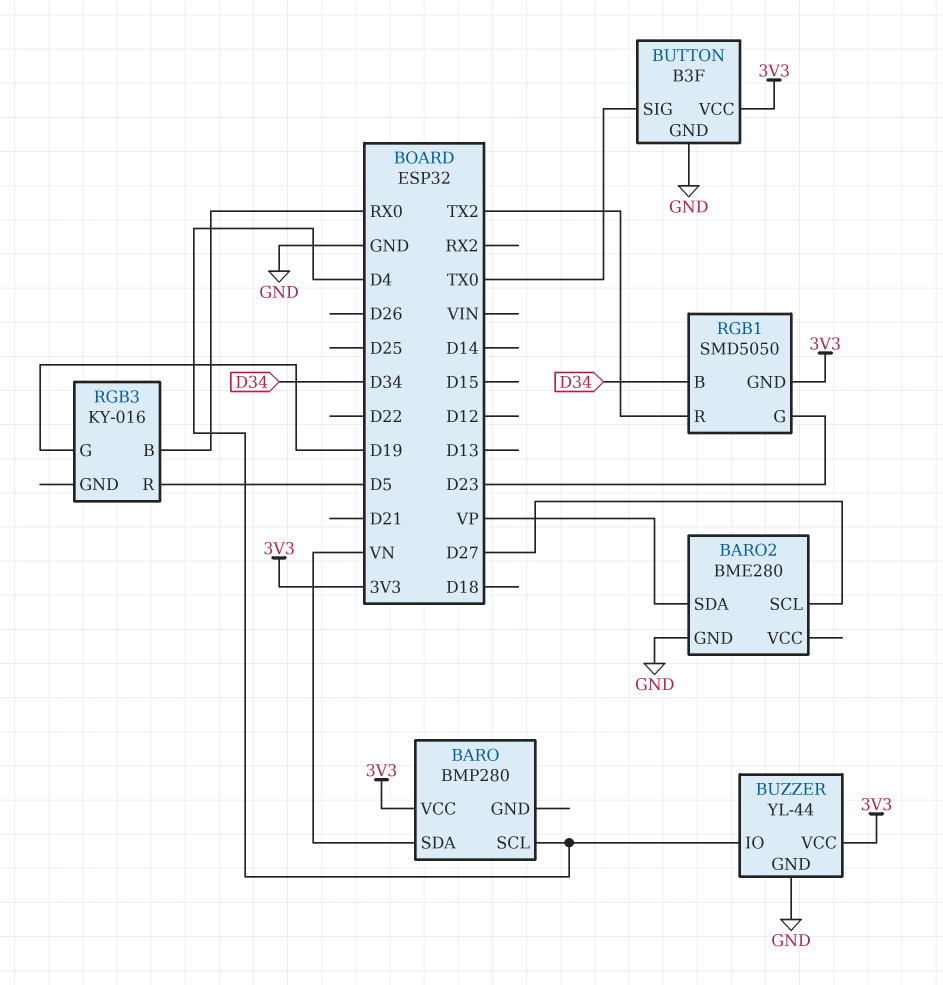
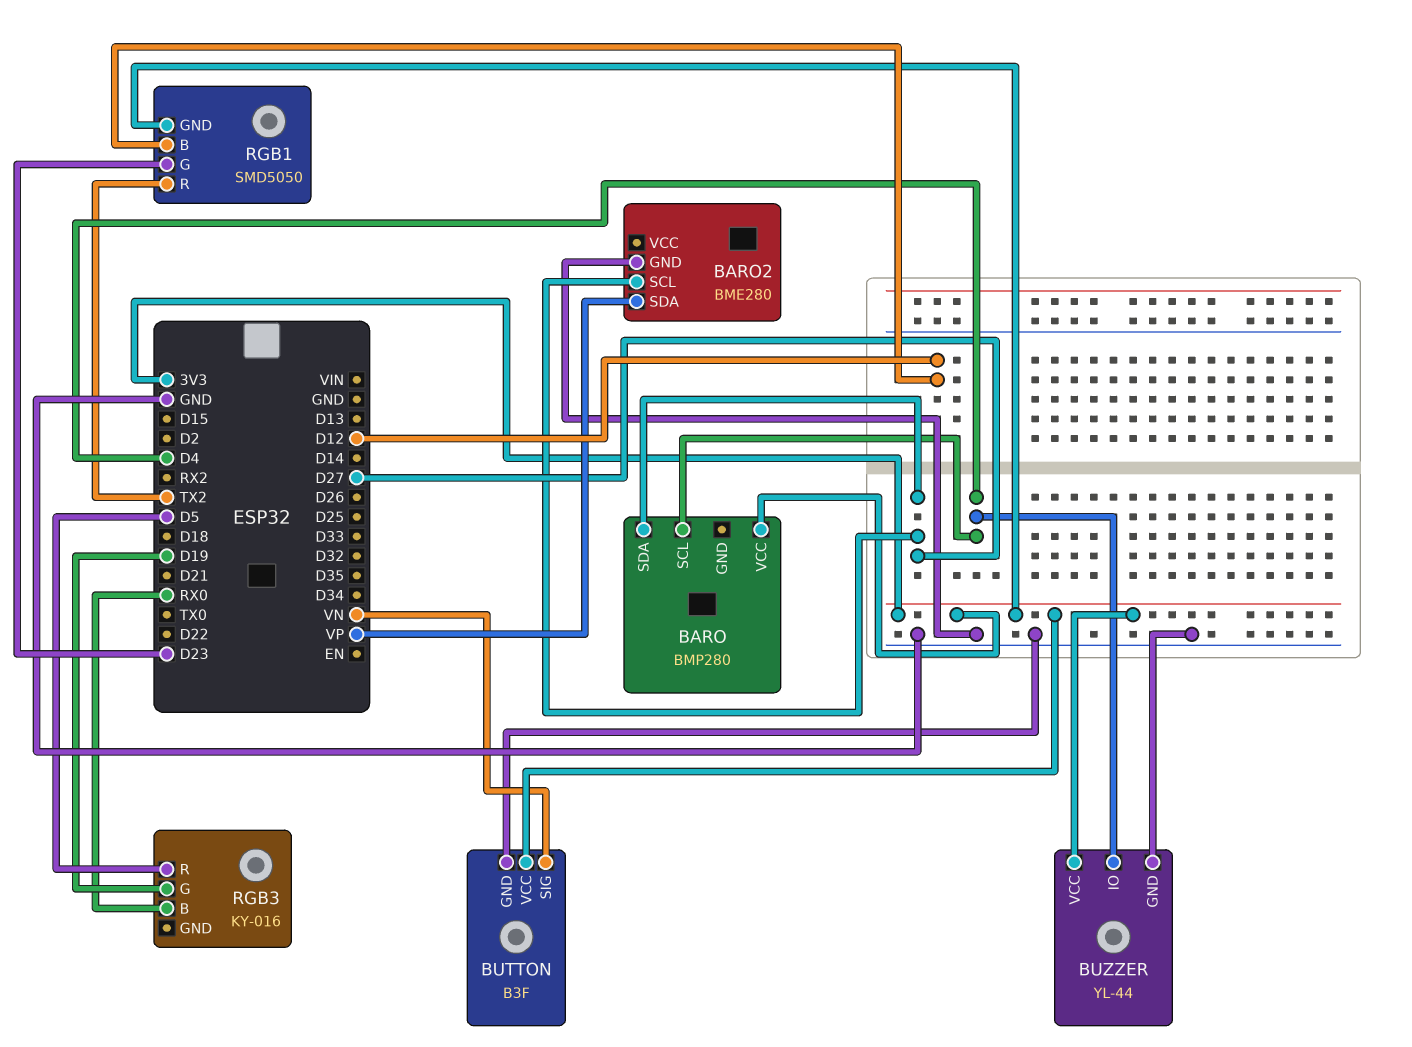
BARO pin SDA: VN -> D27
BUTTON pin SIG: TX0 -> VN
RGB1 pin B: D34 -> D12

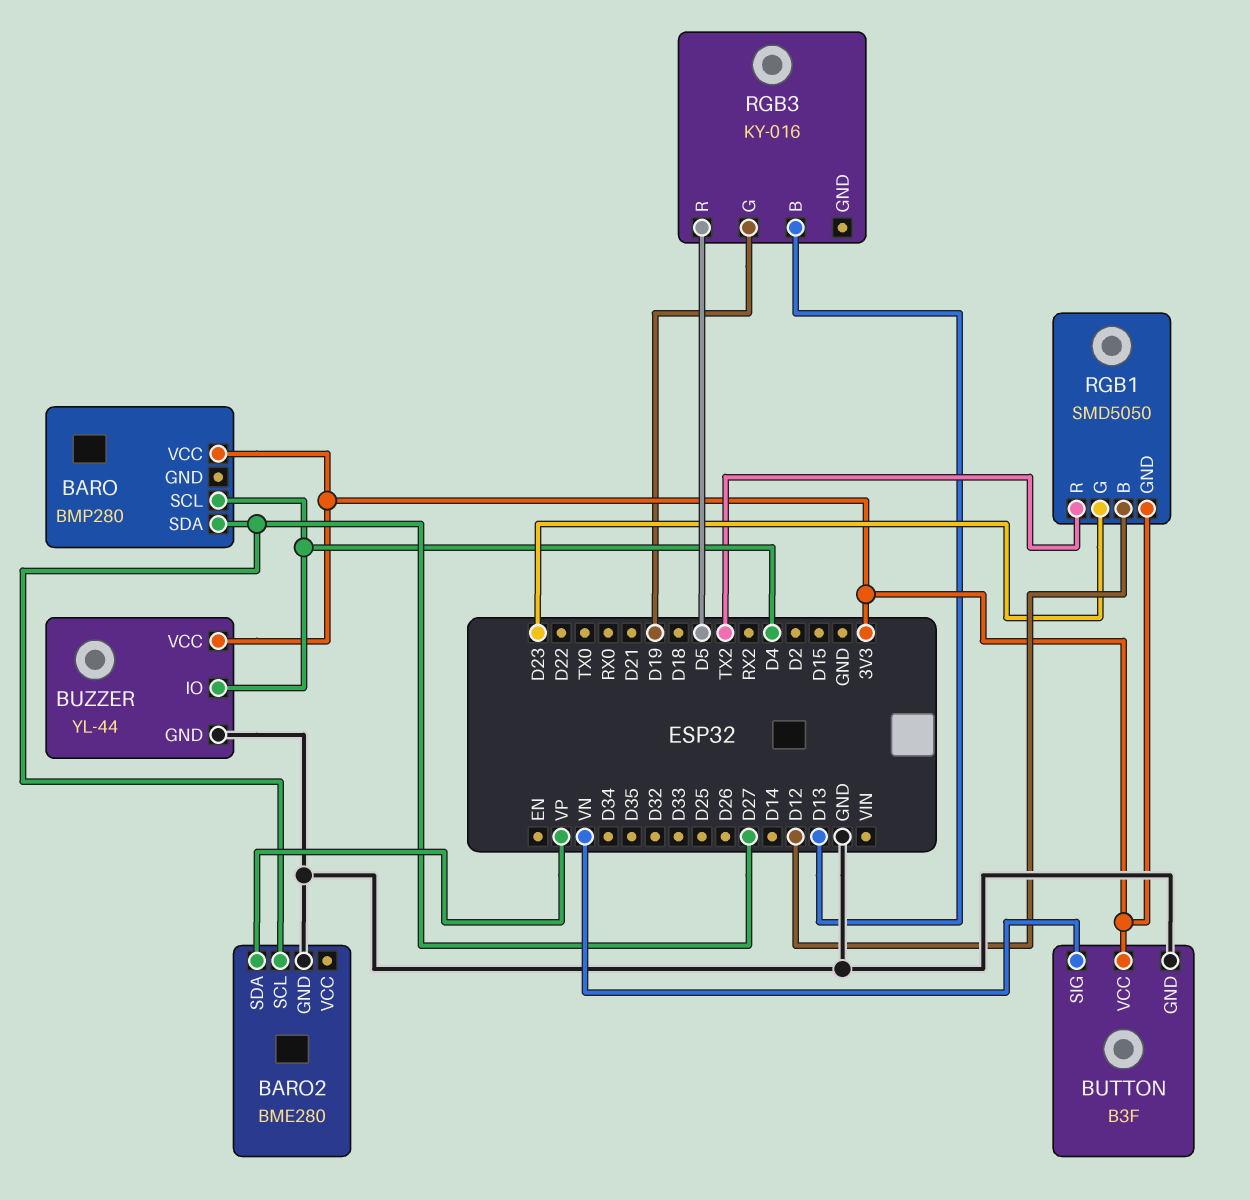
RGB3 pin B: RX0 -> D13

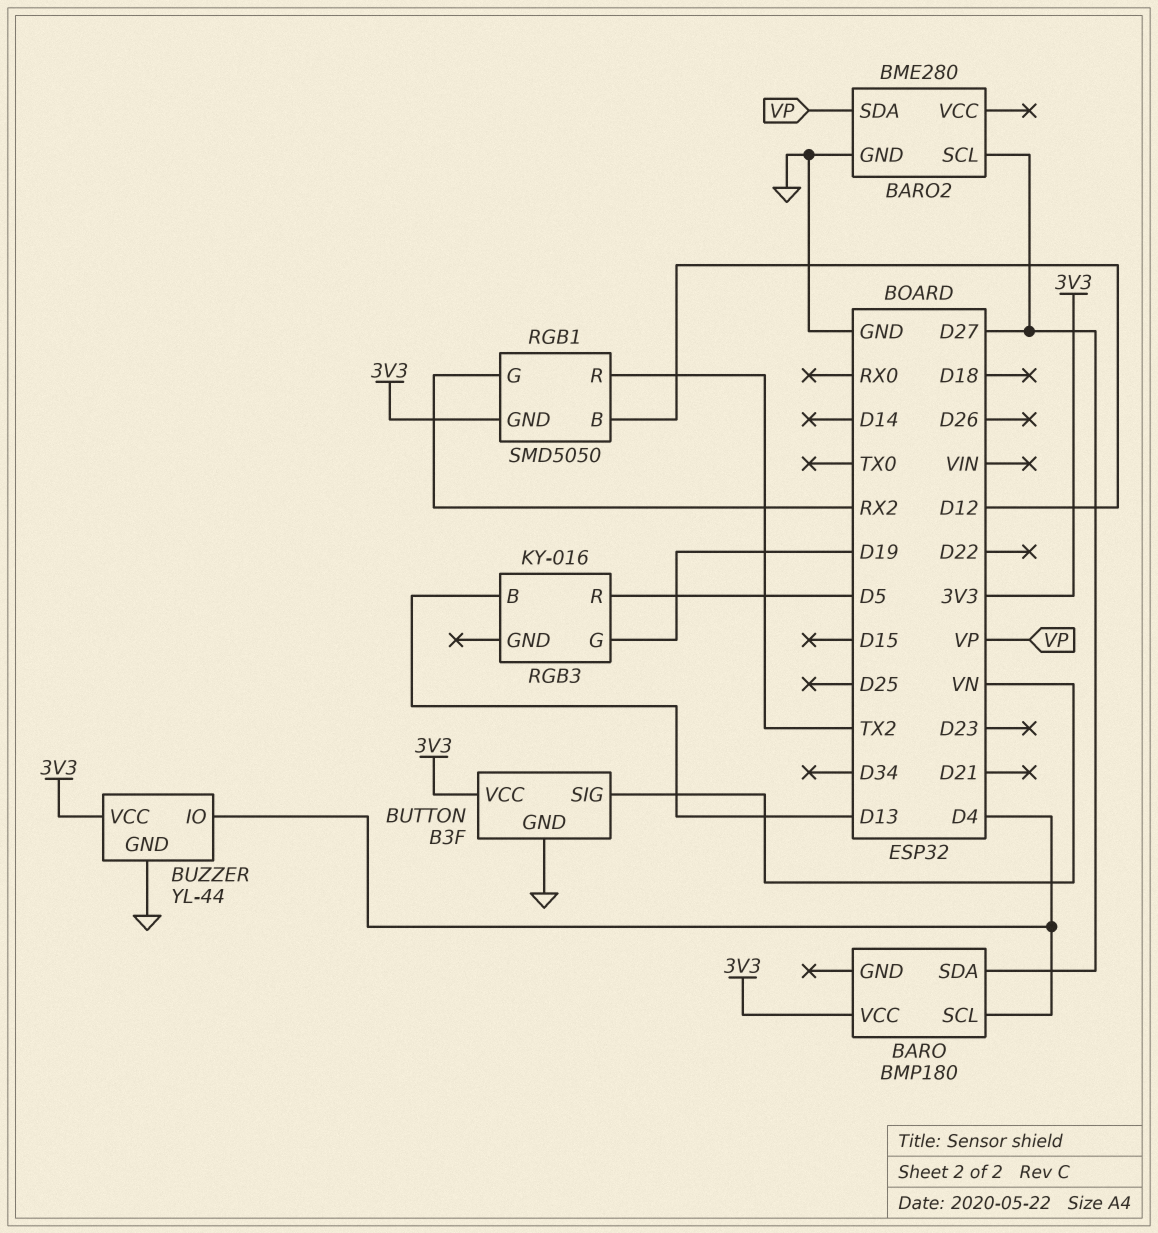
BARO: BMP280 -> BMP180
RGB1 pin G: D23 -> RX2

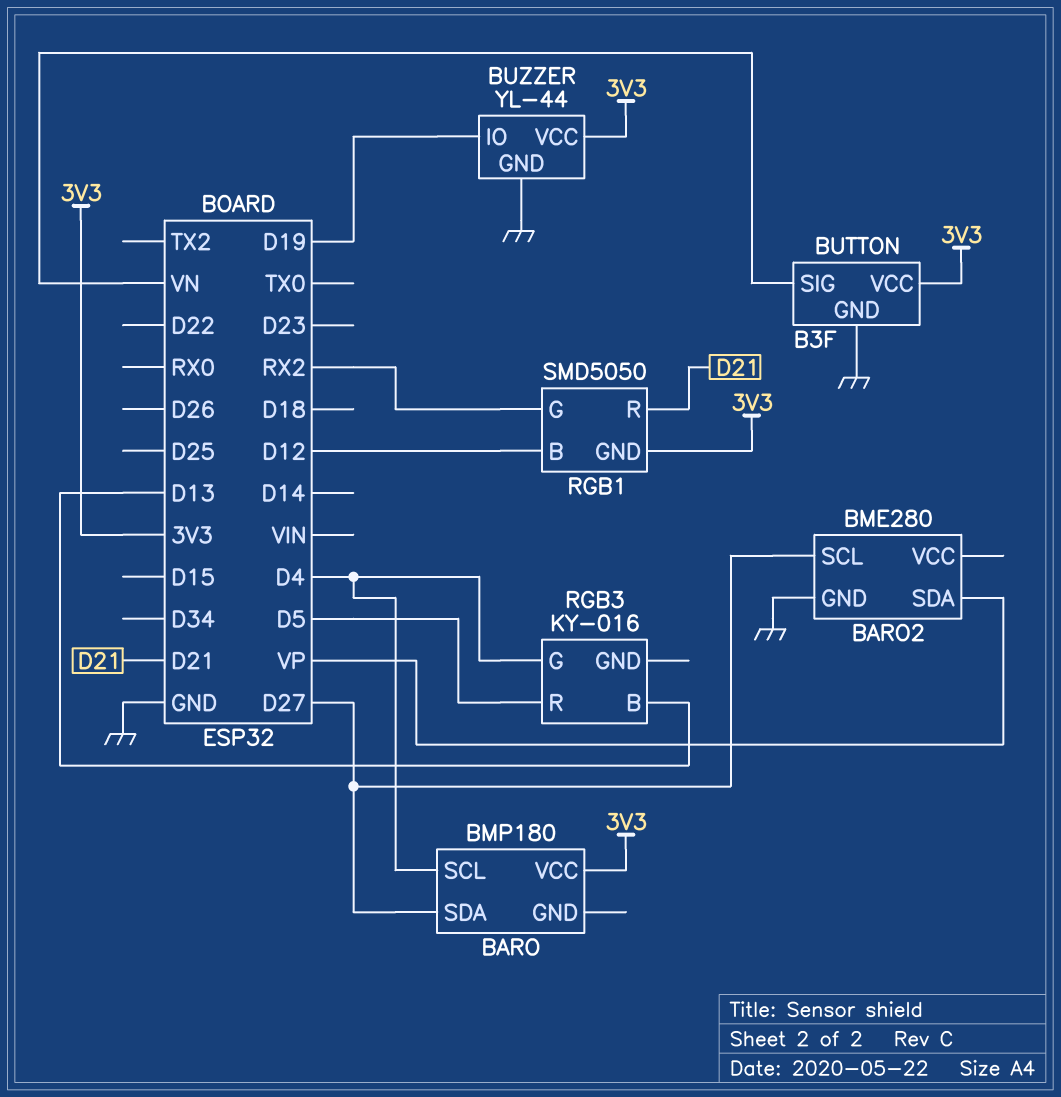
BUZZER pin IO: D4 -> D19
RGB1 pin R: TX2 -> D21
RGB3 pin G: D19 -> D4

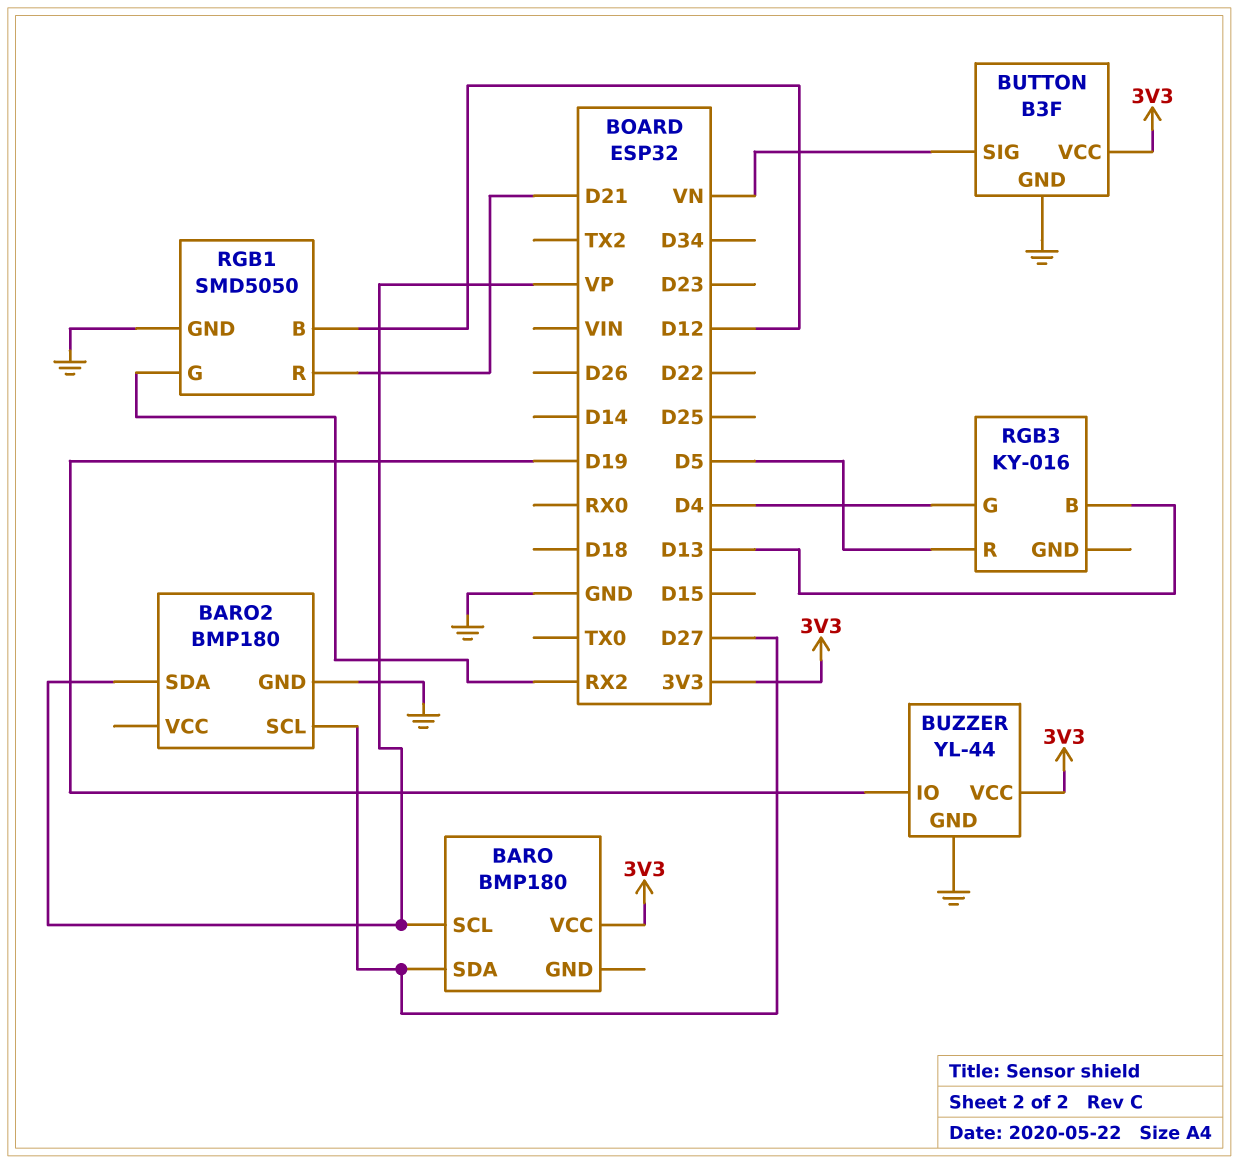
BARO pin SCL: D4 -> VP
BARO2: BME280 -> BMP180
RGB1 pin GND: 3V3 -> GND

